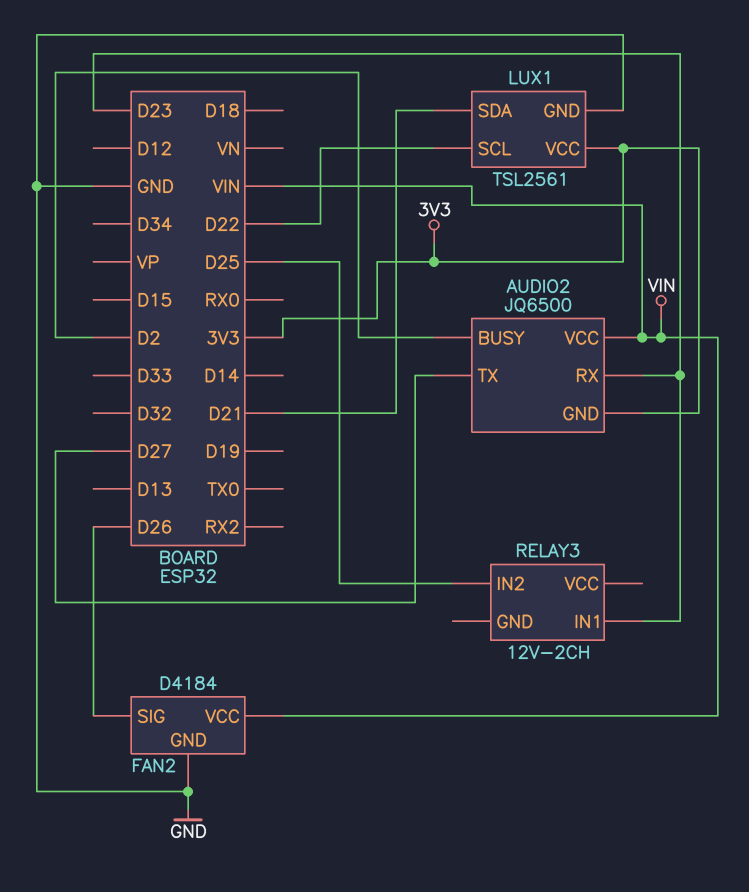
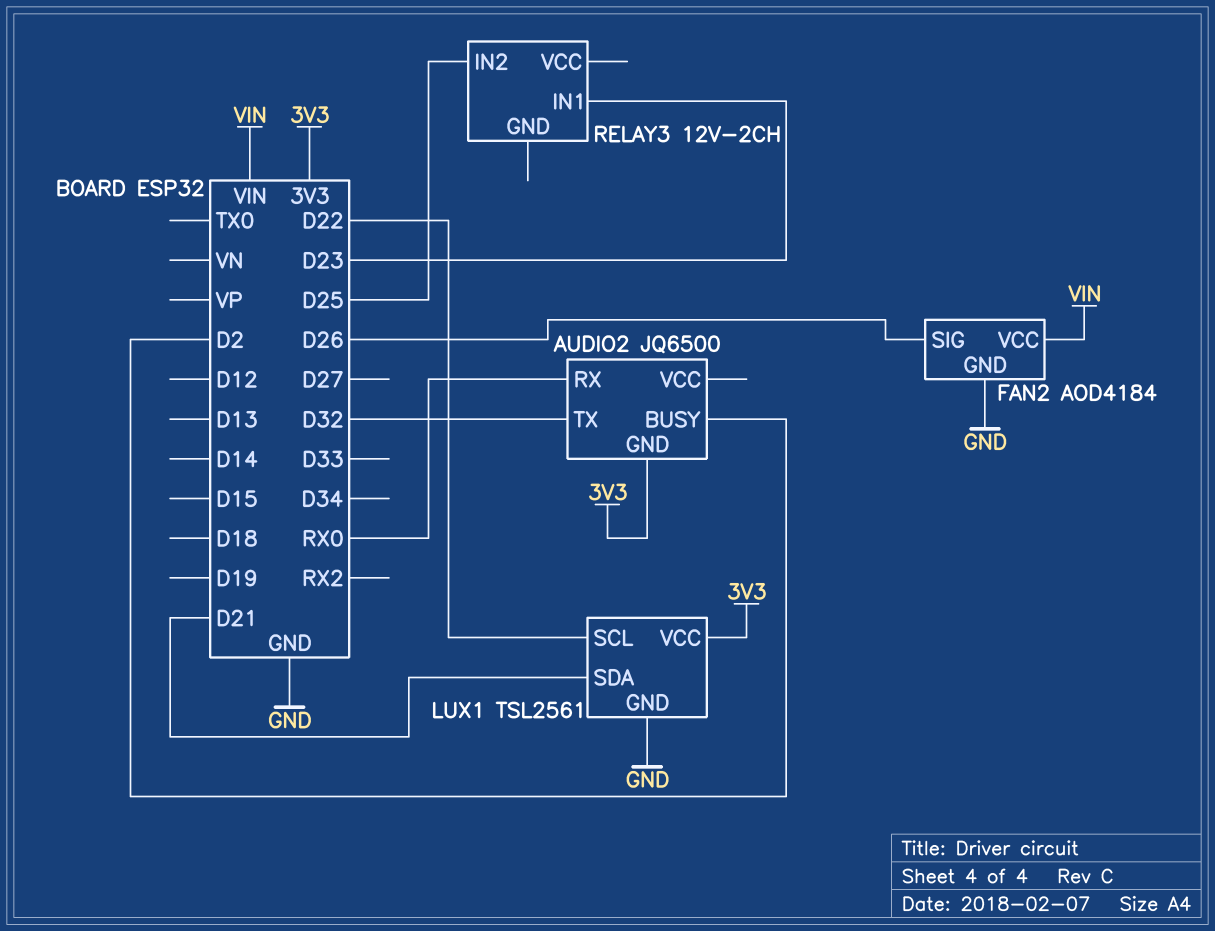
AUDIO2 pin RX: D23 -> RX0
AUDIO2 pin TX: D27 -> D32
AUDIO2 pin VCC: VIN -> none
FAN2: D4184 -> AOD4184

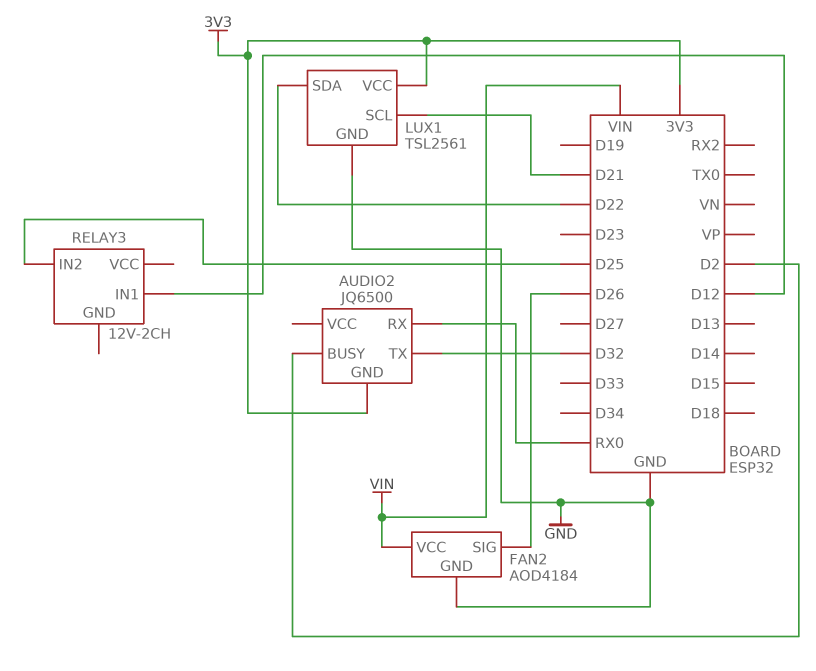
LUX1 pin SCL: D22 -> D21
LUX1 pin SDA: D21 -> D22
RELAY3 pin IN1: D23 -> D12

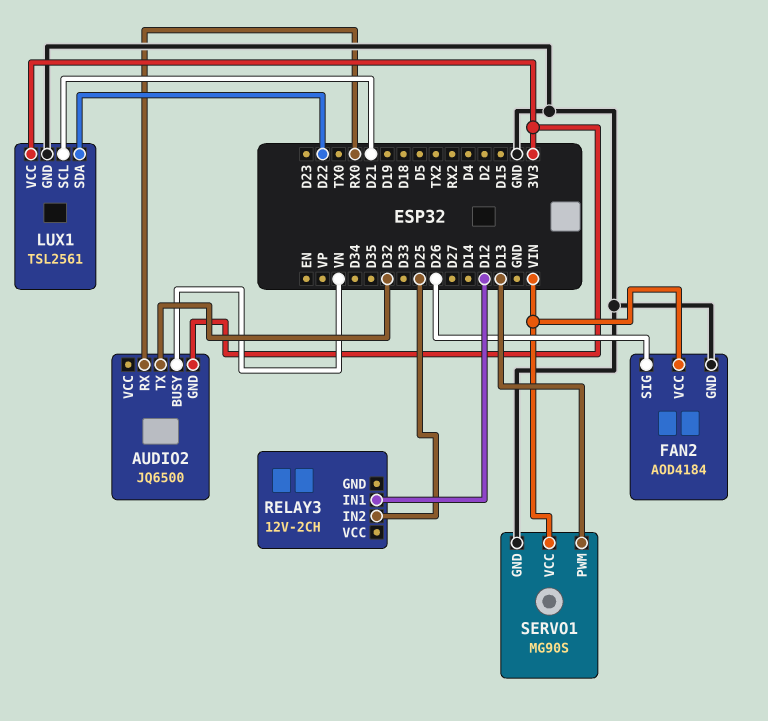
AUDIO2 pin BUSY: D2 -> VN
SERVO1: none -> MG90S
SERVO1 pin GND: none -> GND
SERVO1 pin PWM: none -> D13
SERVO1 pin VCC: none -> VIN

